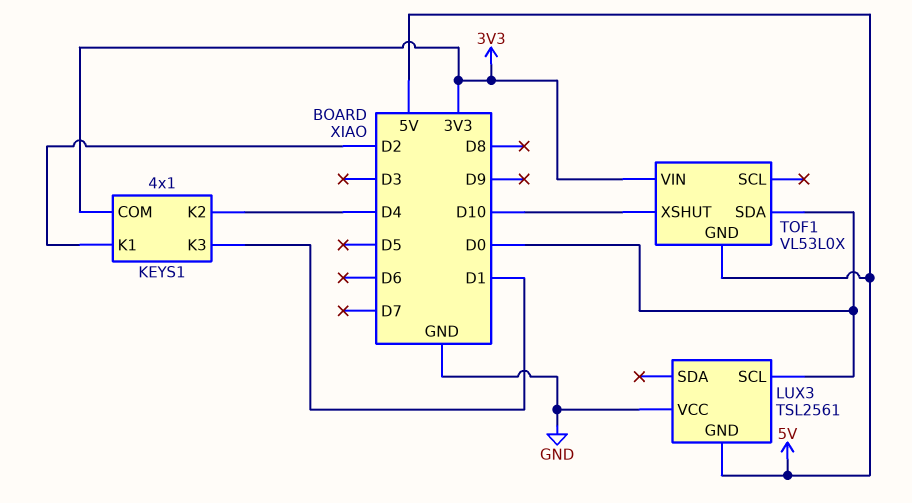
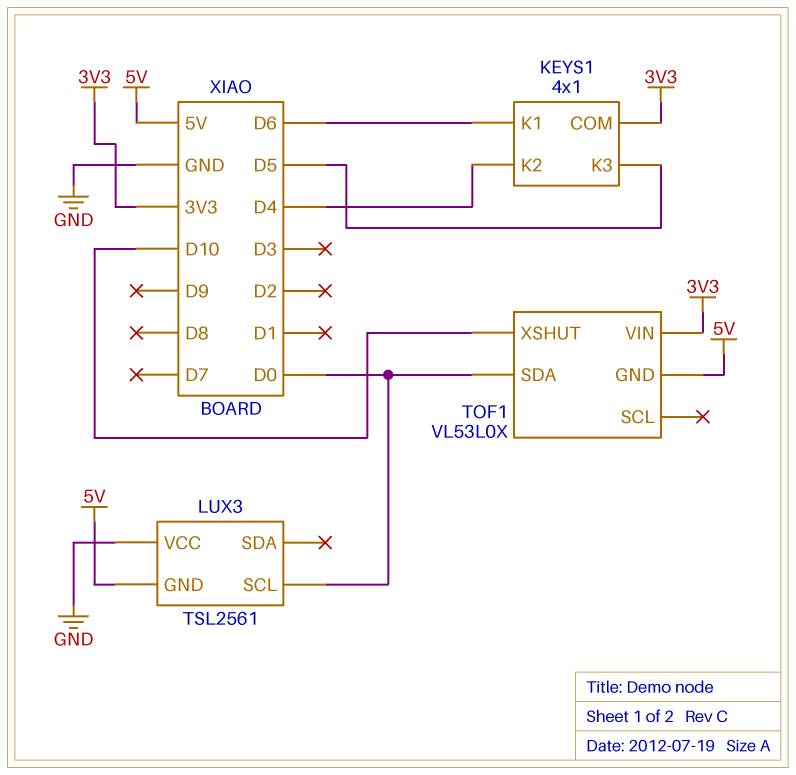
KEYS1 pin K1: D2 -> D6
KEYS1 pin K3: D1 -> D5

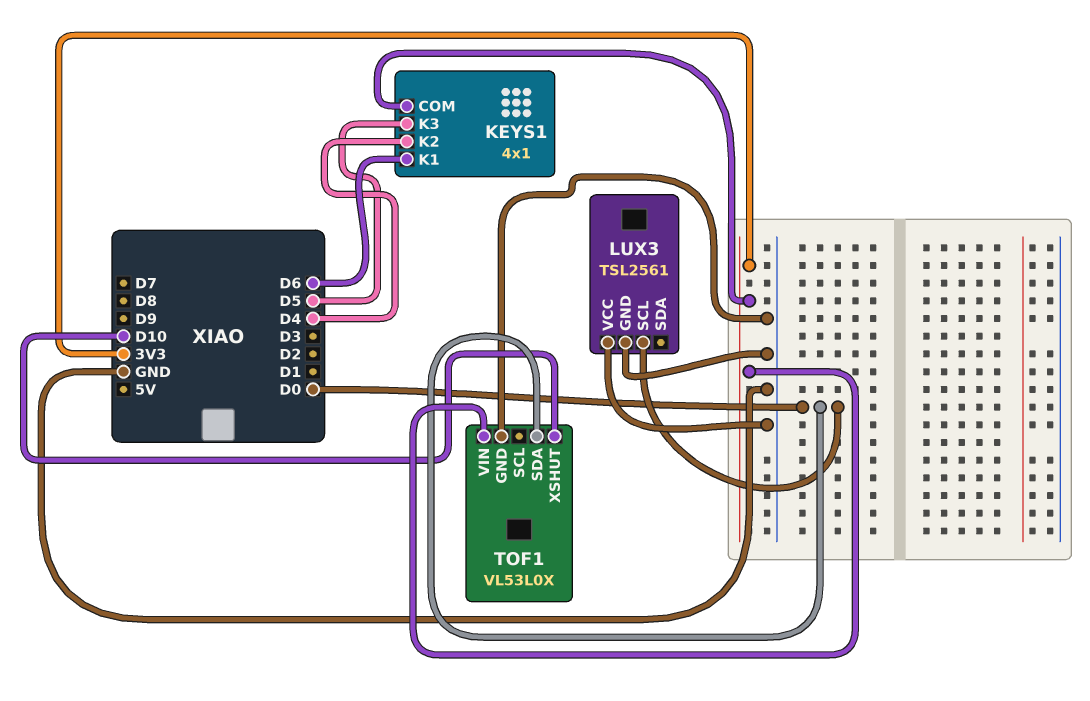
LUX3 pin GND: 5V -> GND
TOF1 pin GND: 5V -> GND

